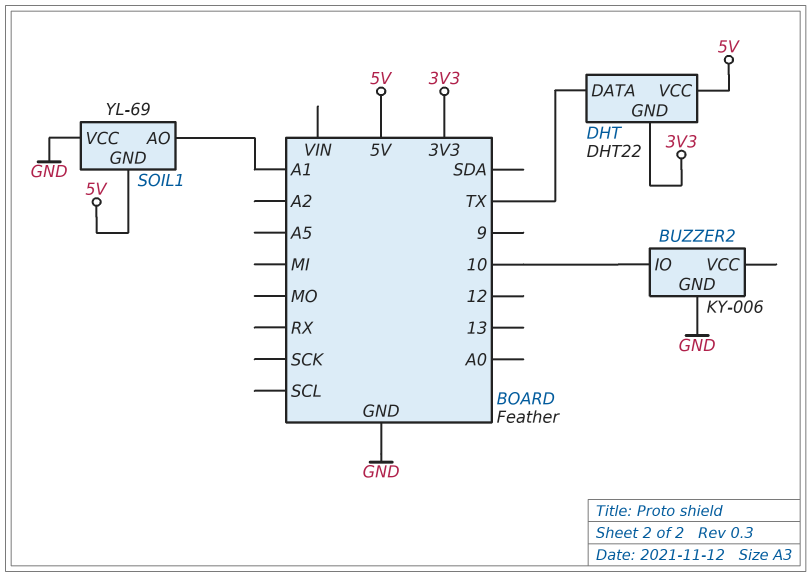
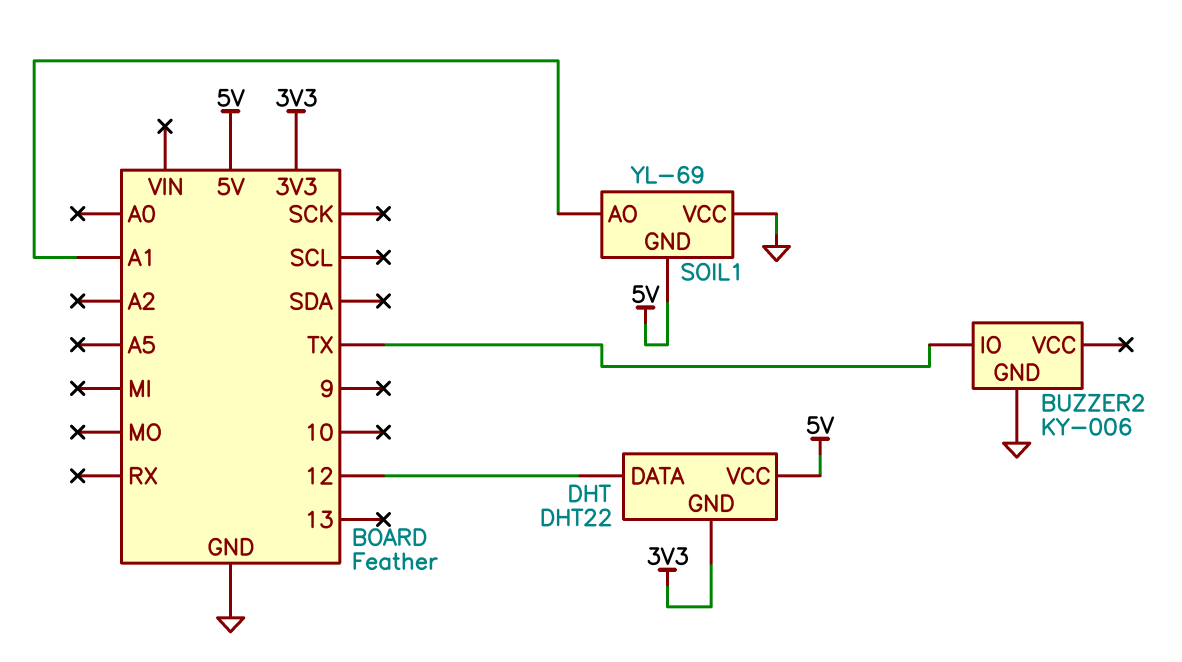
BUZZER2 pin IO: 10 -> TX
DHT pin DATA: TX -> 12

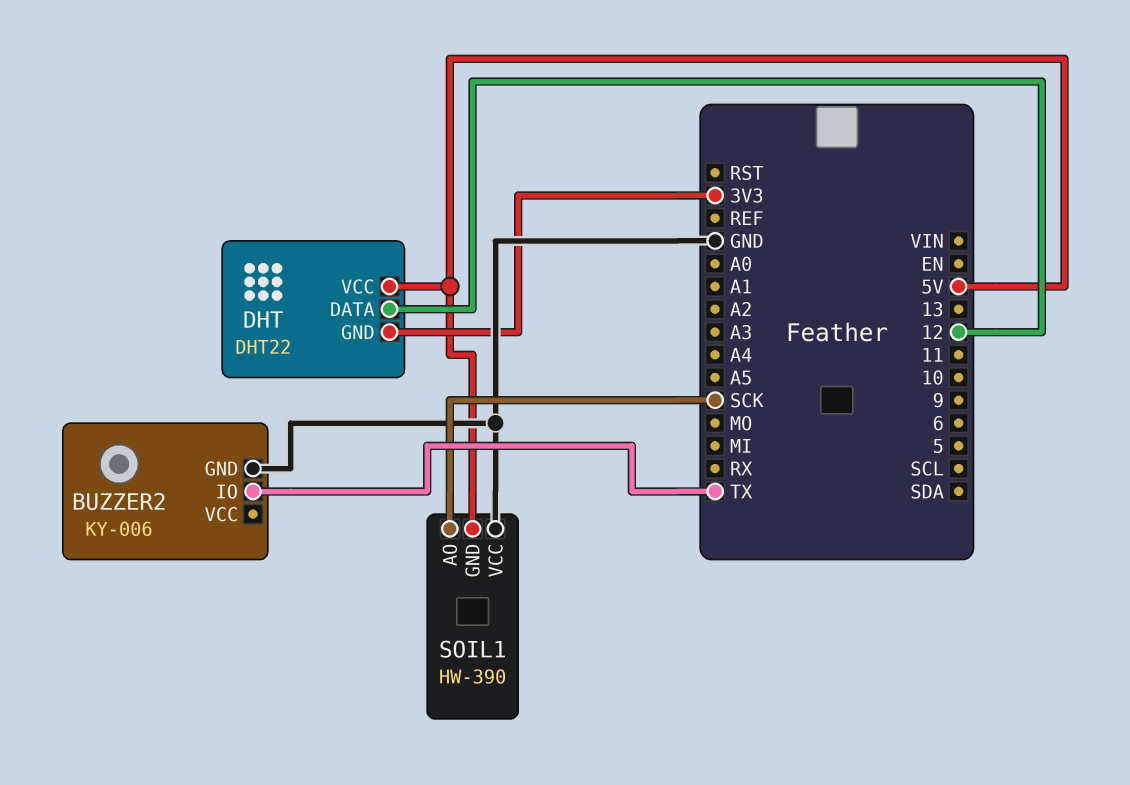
SOIL1: YL-69 -> HW-390
SOIL1 pin AO: A1 -> SCK

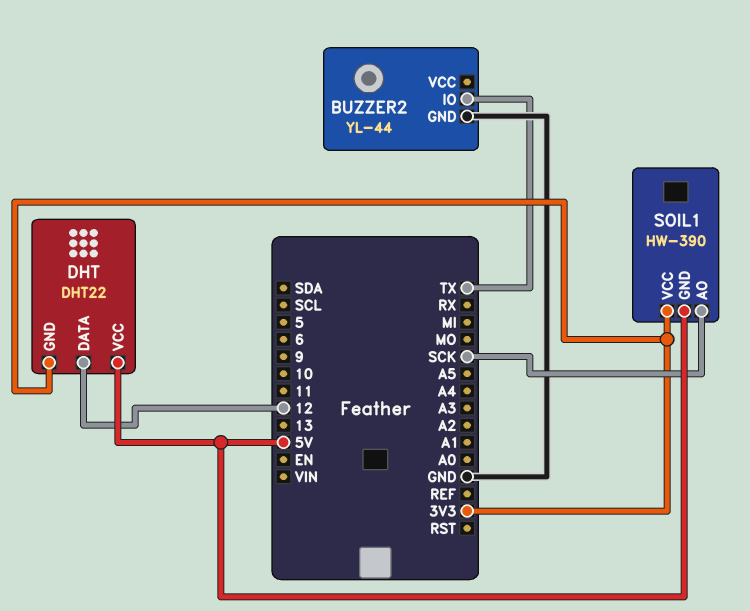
BUZZER2: KY-006 -> YL-44
SOIL1 pin VCC: GND -> 3V3

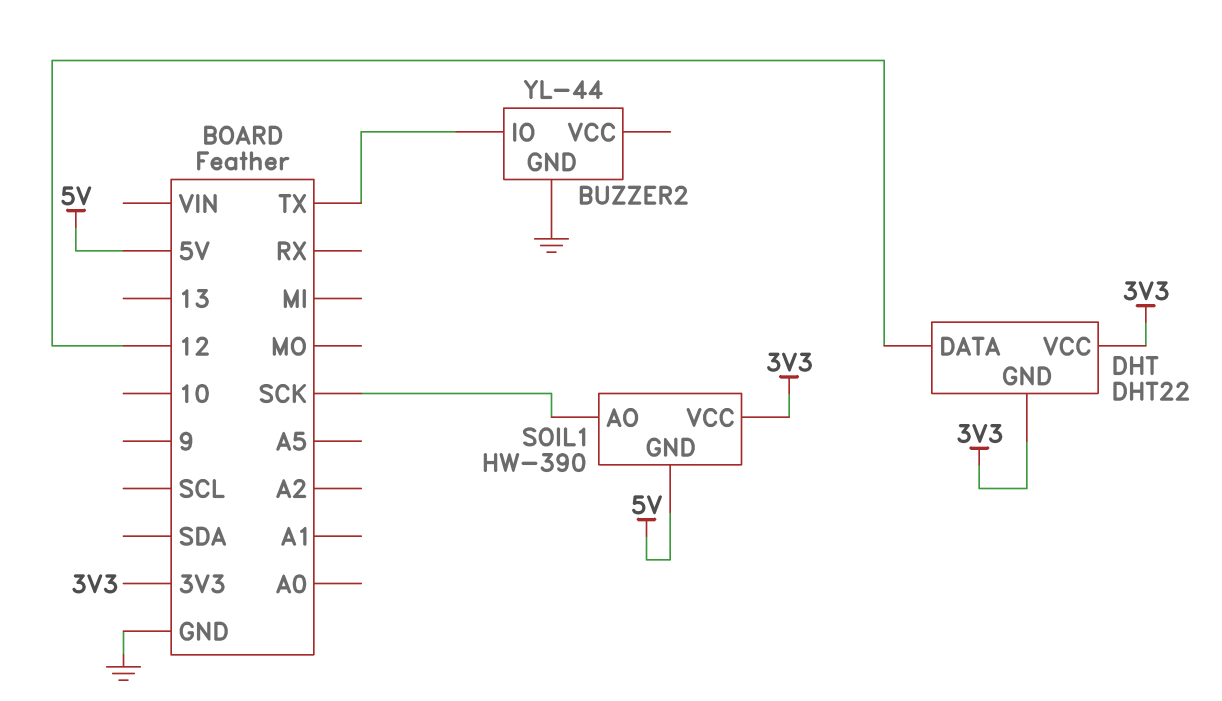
DHT pin VCC: 5V -> 3V3

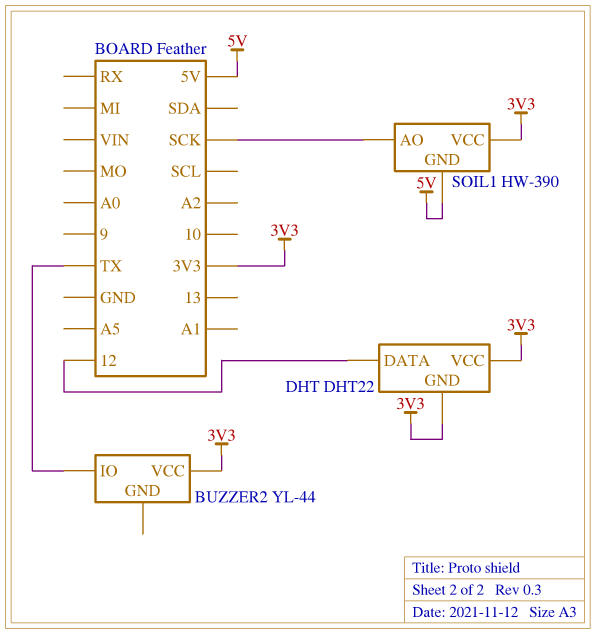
BUZZER2 pin GND: GND -> none
BUZZER2 pin VCC: none -> 3V3

